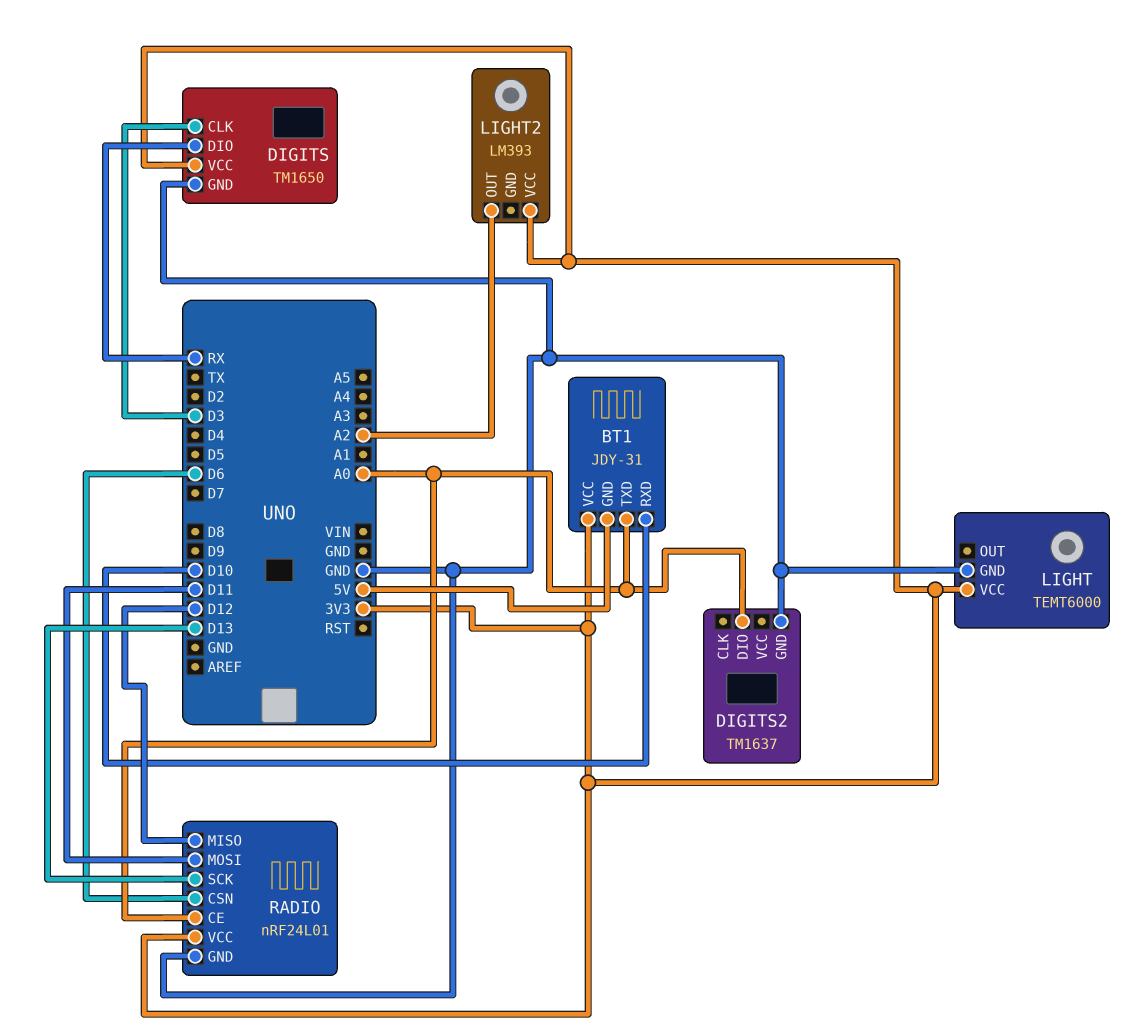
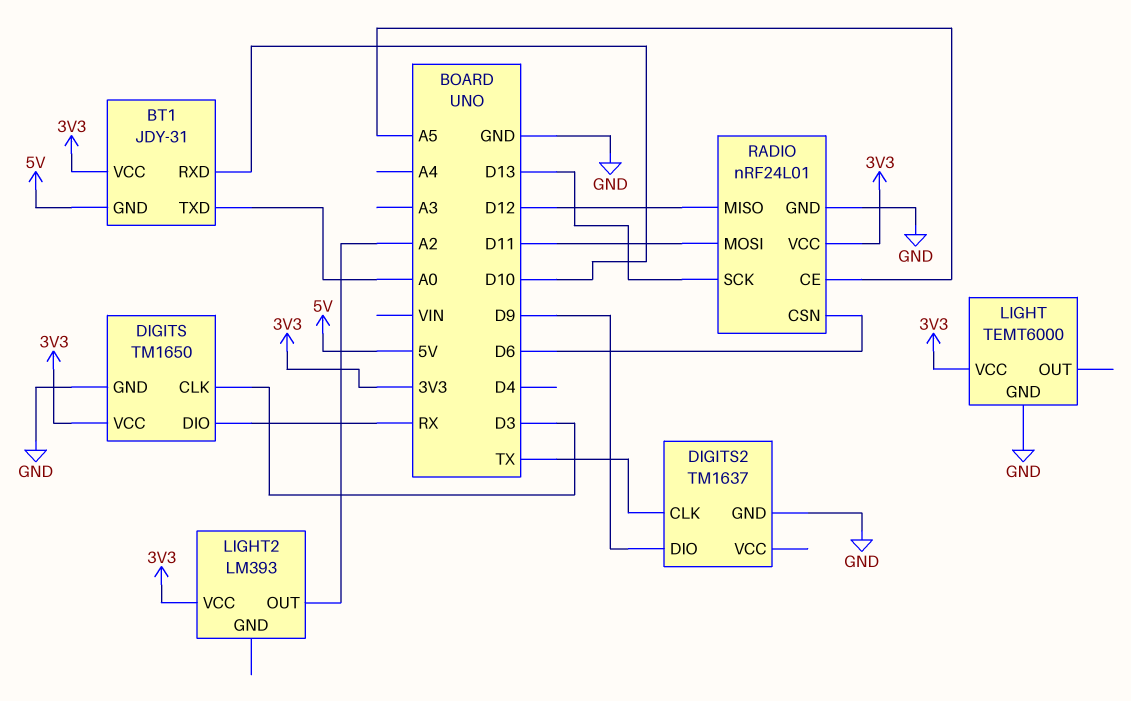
DIGITS2 pin CLK: none -> TX
DIGITS2 pin DIO: A0 -> D9
RADIO pin CE: A0 -> A5

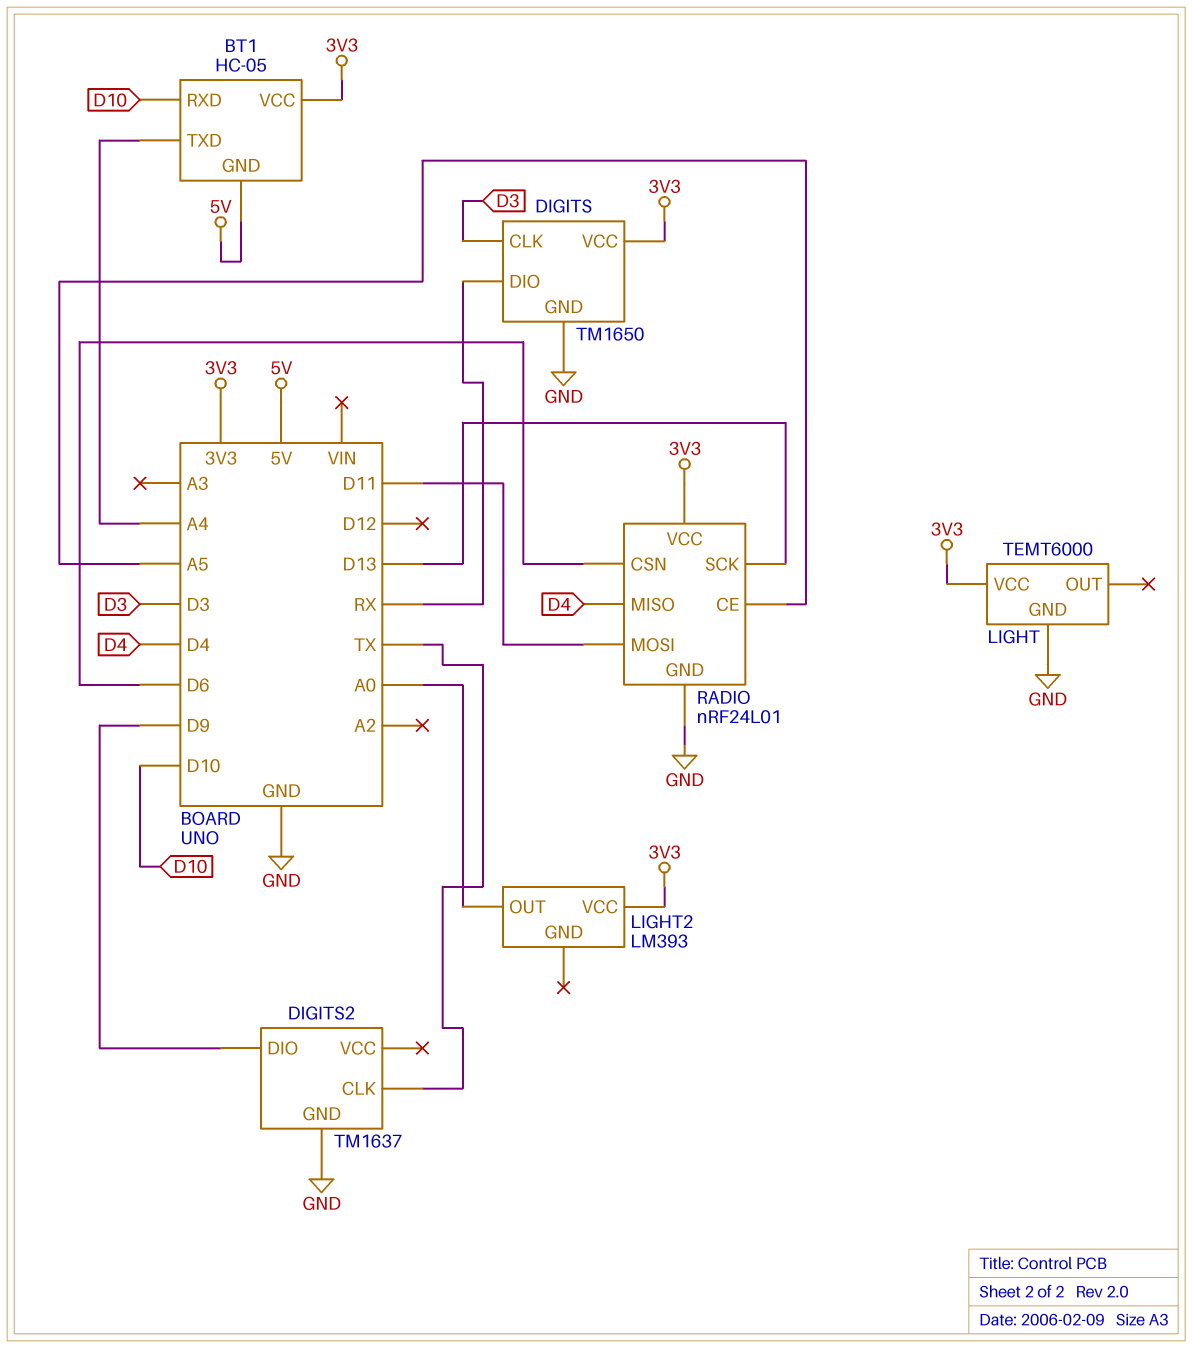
BT1: JDY-31 -> HC-05
BT1 pin TXD: A0 -> A4
LIGHT2 pin OUT: A2 -> A0
RADIO pin MISO: D12 -> D4

